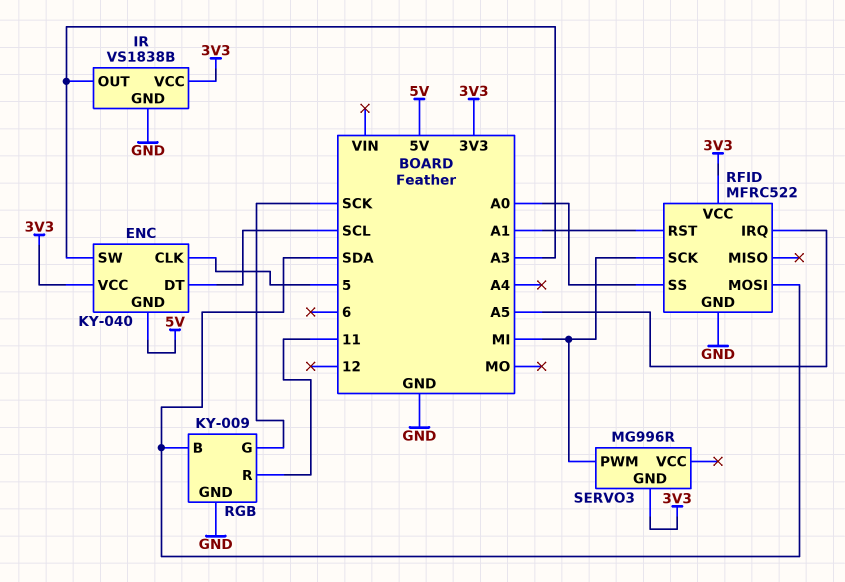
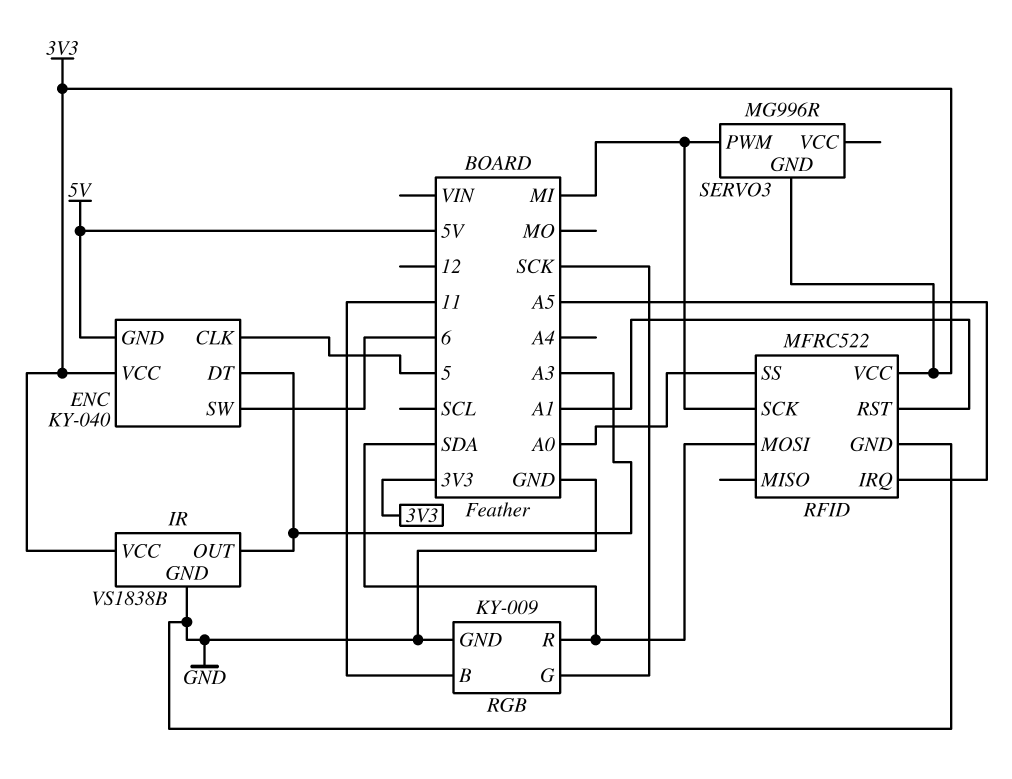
ENC pin DT: SCL -> A3
ENC pin SW: A3 -> 6
RGB pin B: SDA -> 11
RGB pin R: 11 -> SDA

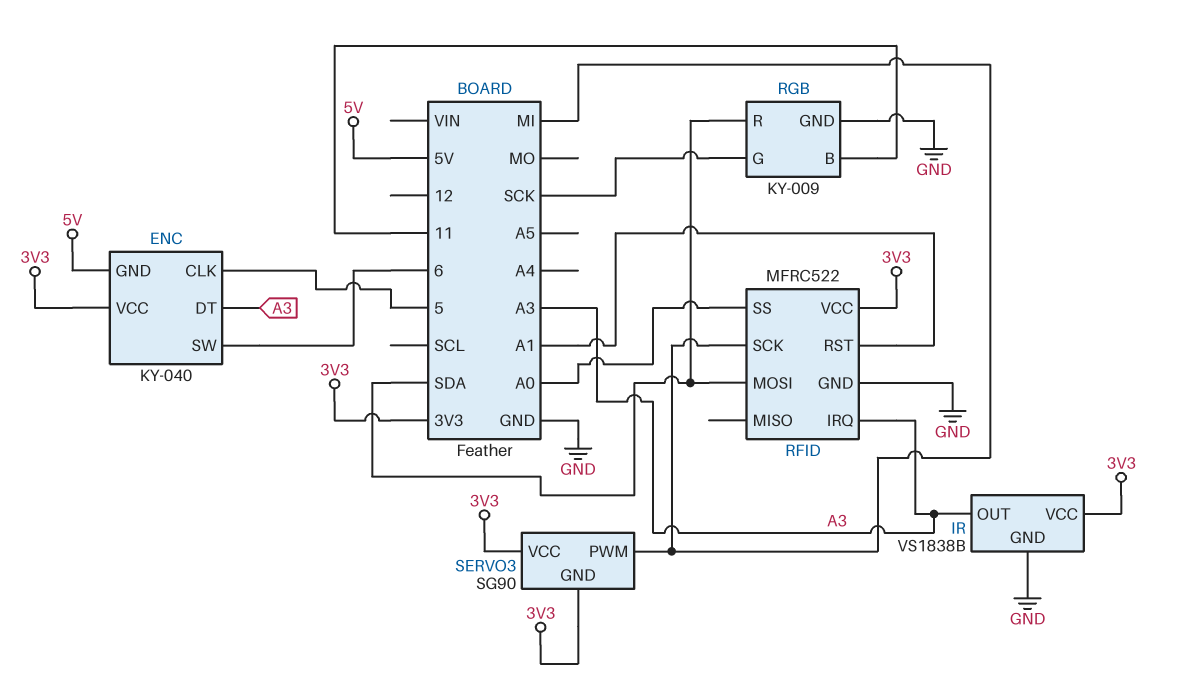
RFID pin IRQ: A5 -> A3
SERVO3: MG996R -> SG90
SERVO3 pin VCC: none -> 3V3

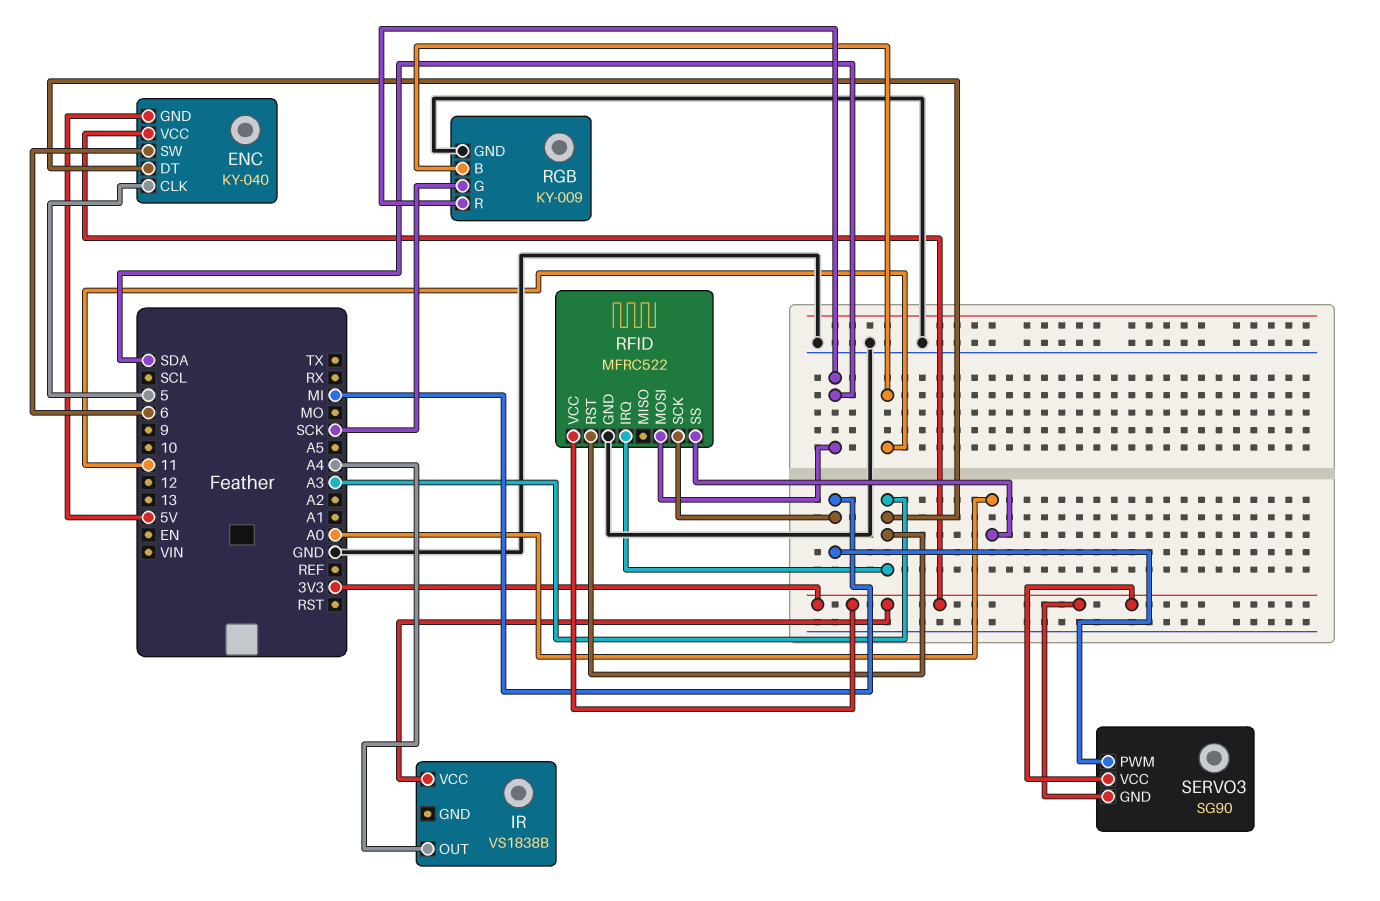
IR pin GND: GND -> none
IR pin OUT: A3 -> A4
RFID pin RST: A1 -> A3

